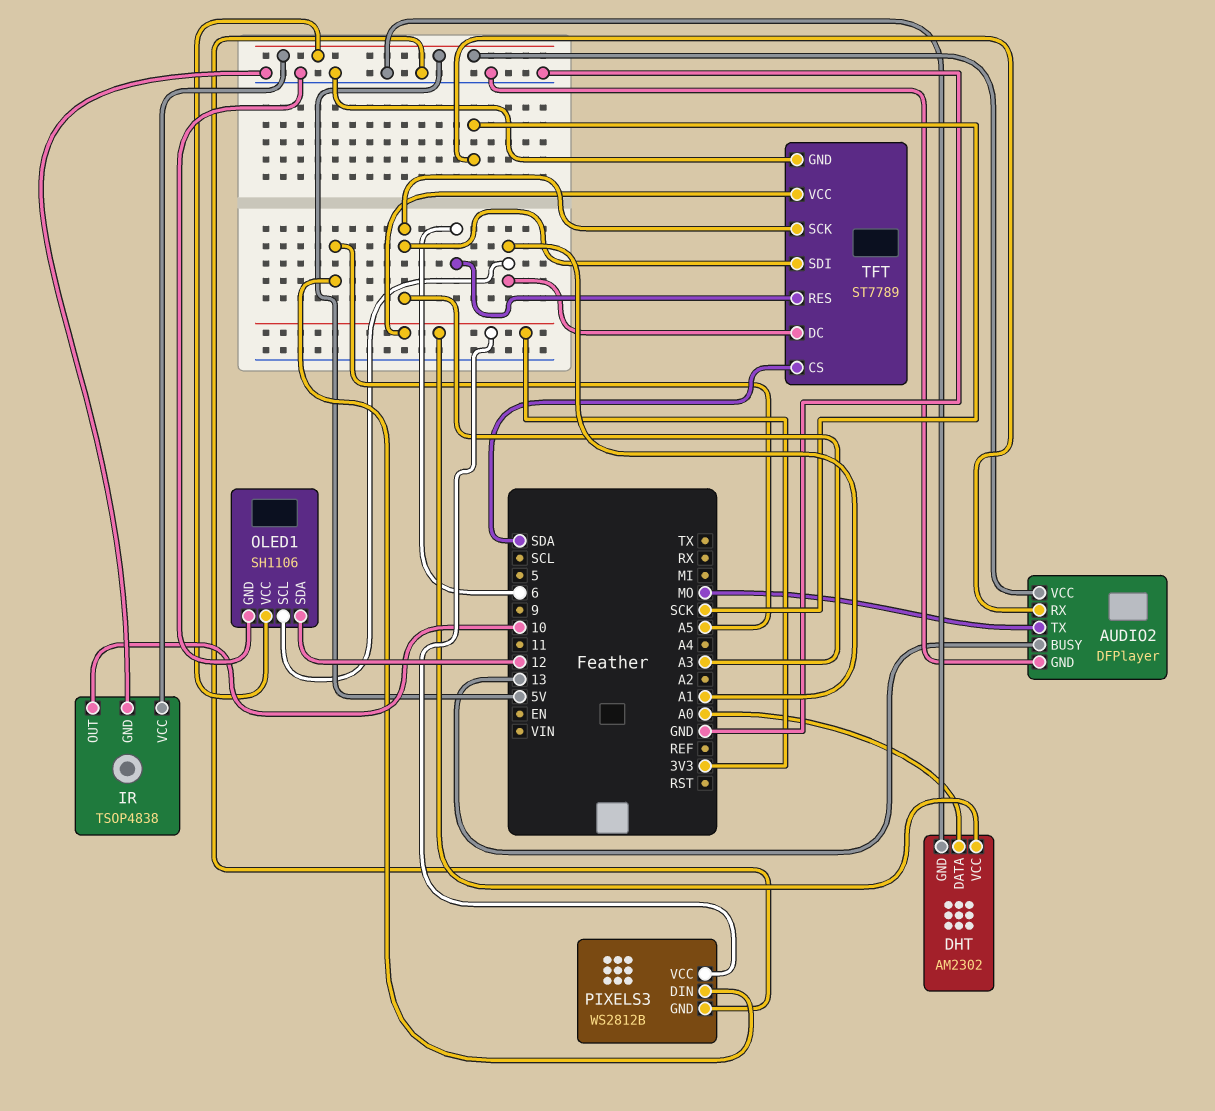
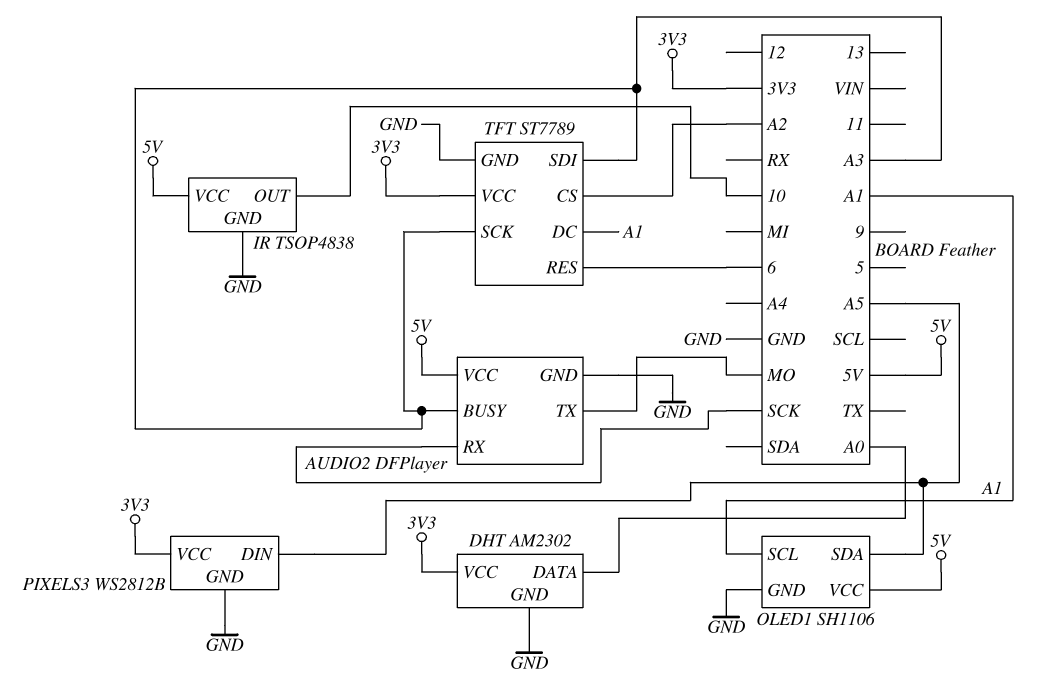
AUDIO2 pin BUSY: 13 -> A3
OLED1 pin SDA: 12 -> A5
TFT pin CS: SDA -> A2

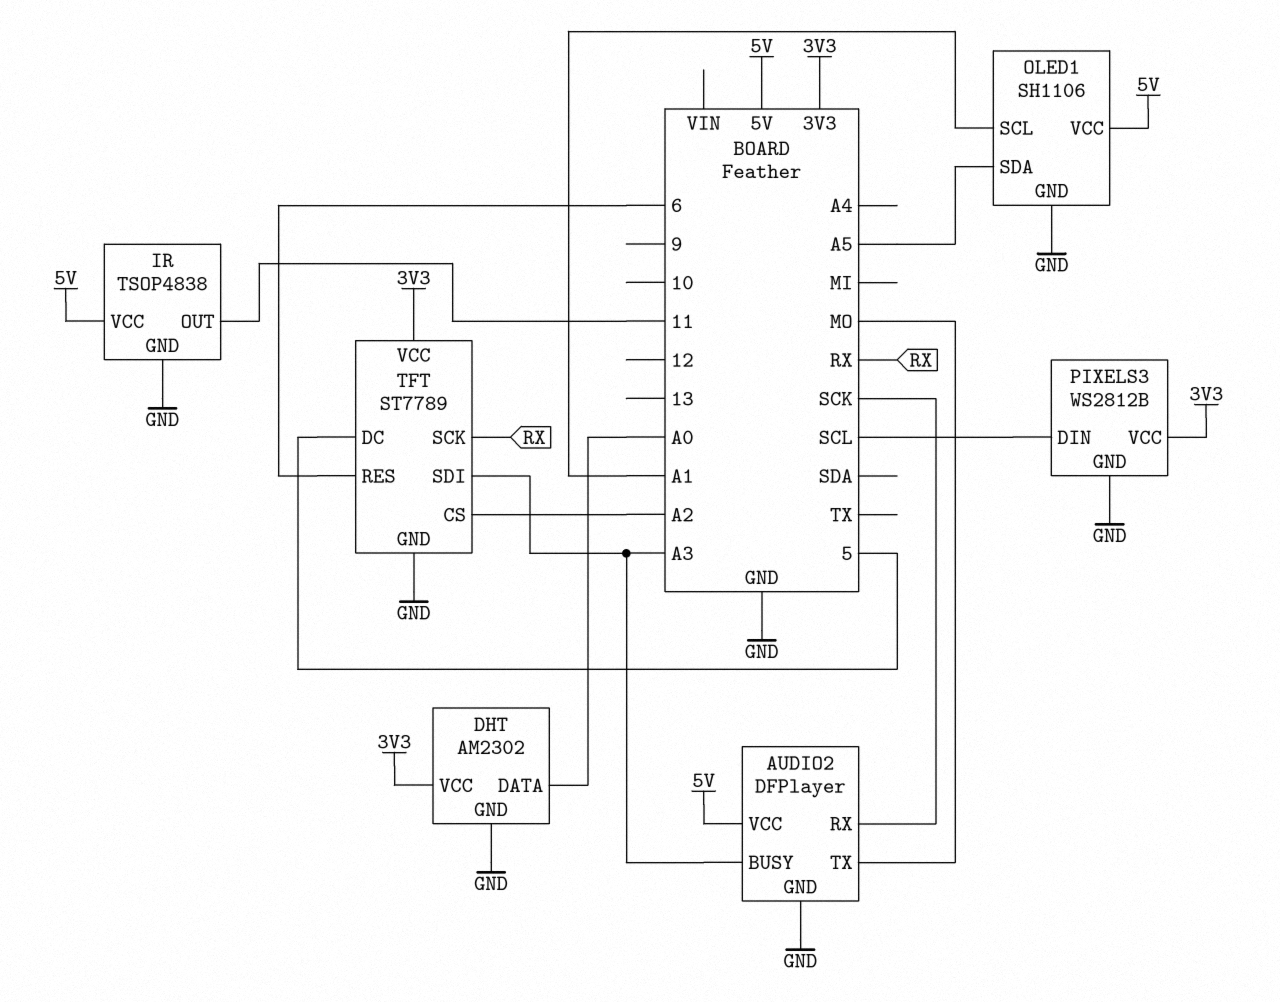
IR pin OUT: 10 -> 11
PIXELS3 pin DIN: A5 -> SCL
TFT pin DC: A1 -> 5
TFT pin SCK: A3 -> RX

